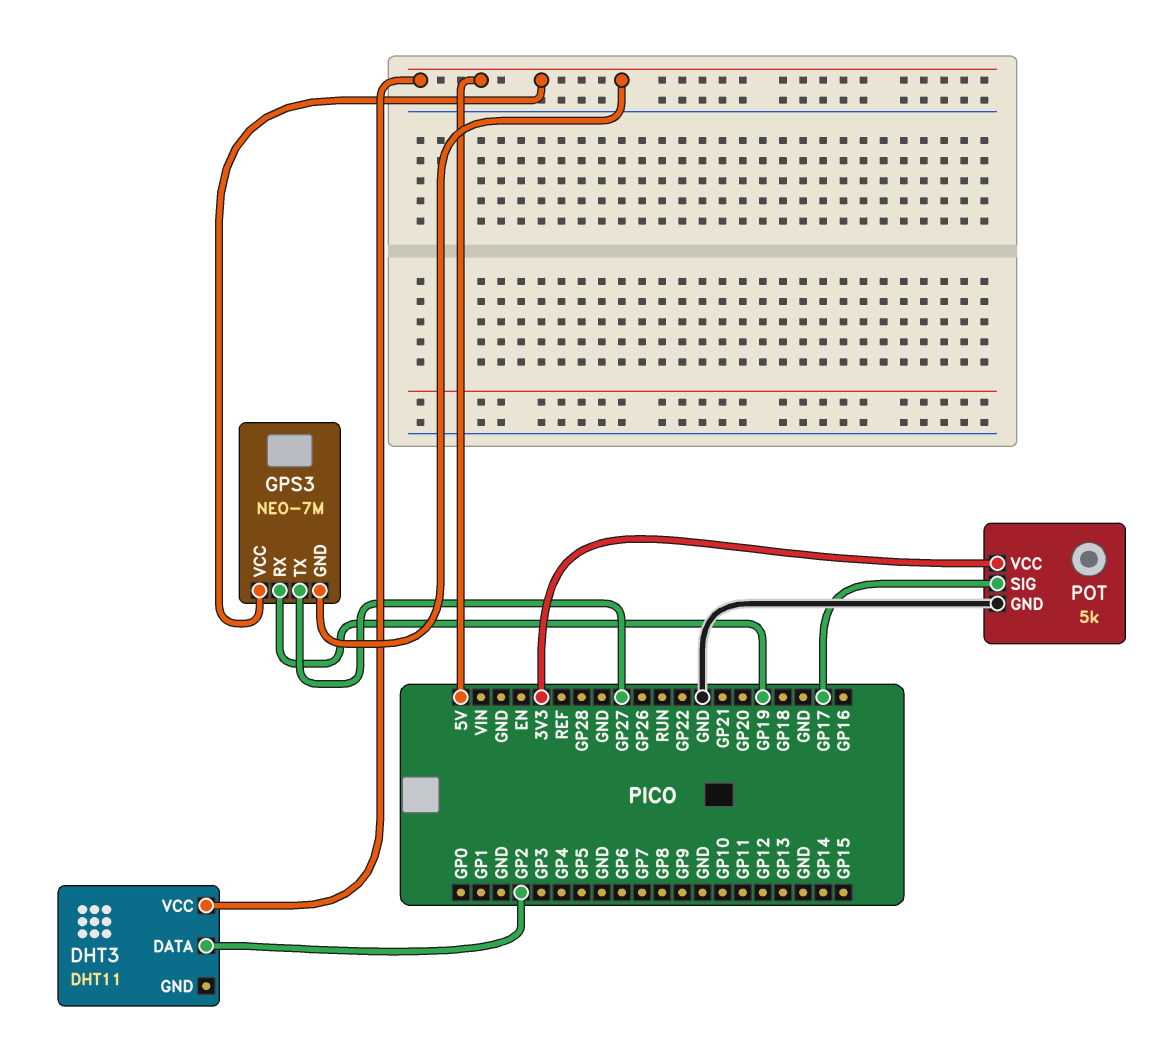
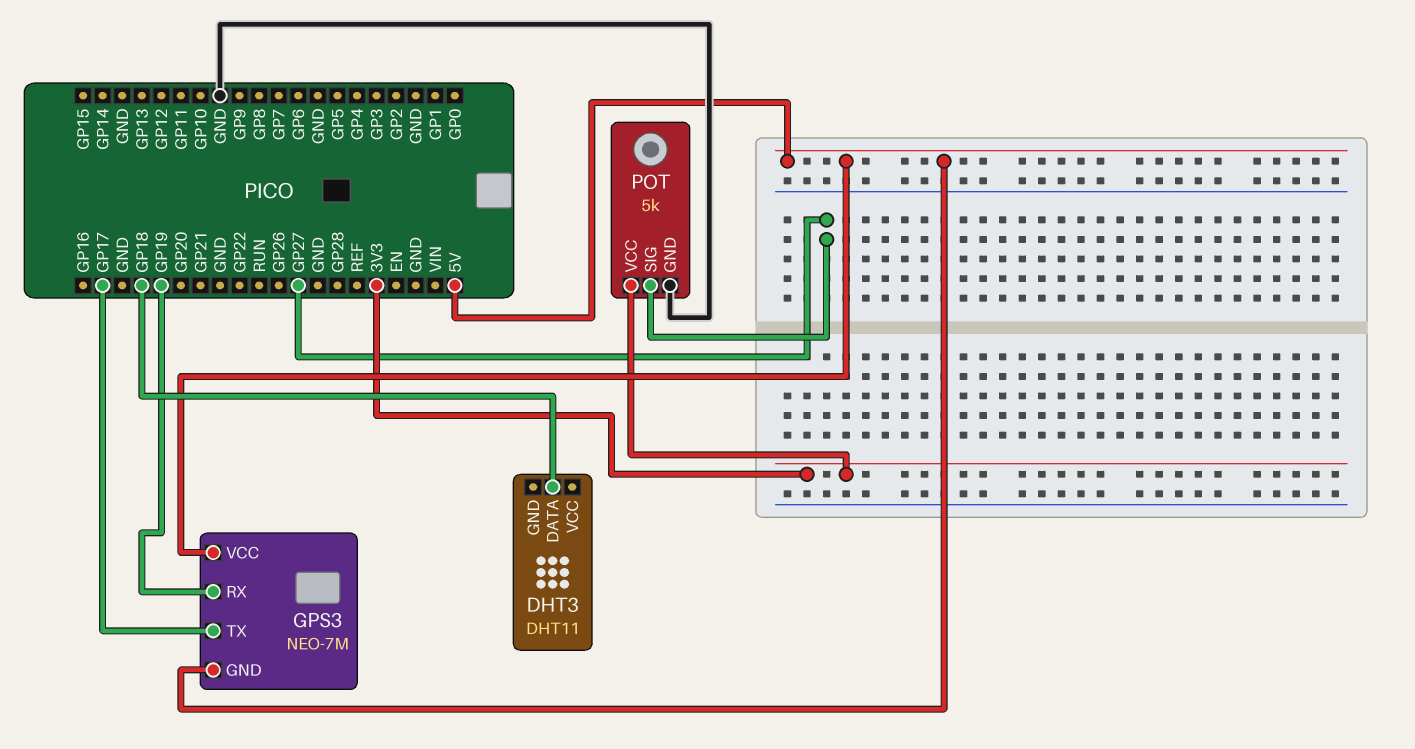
DHT3 pin DATA: GP2 -> GP18
DHT3 pin VCC: 5V -> none
GPS3 pin TX: GP27 -> GP17
POT pin SIG: GP17 -> GP27

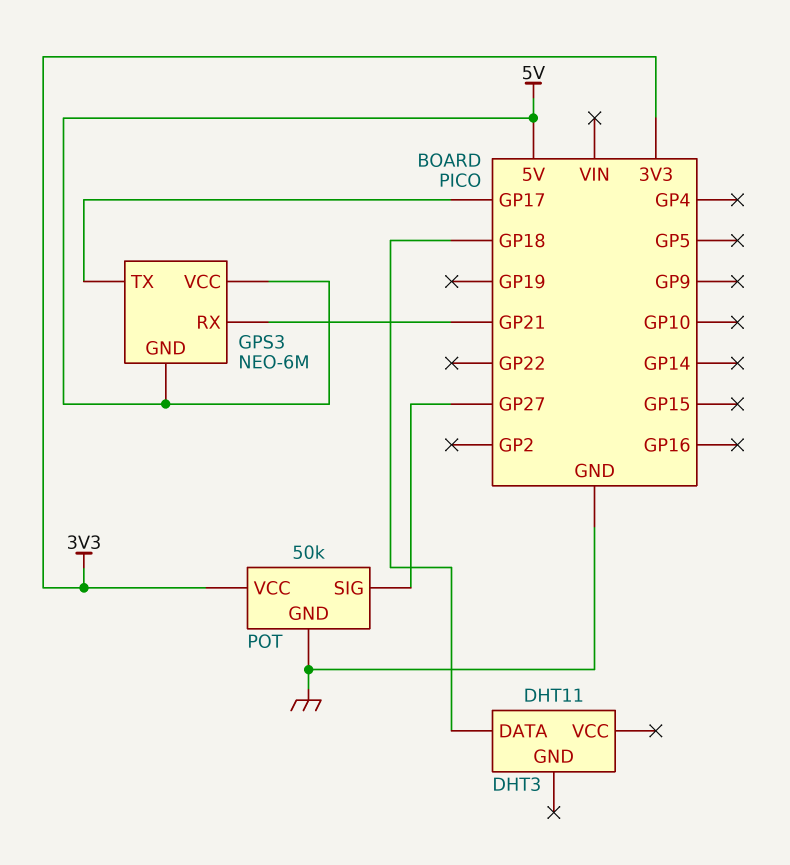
GPS3: NEO-7M -> NEO-6M
GPS3 pin RX: GP19 -> GP21
POT: 5k -> 50k

